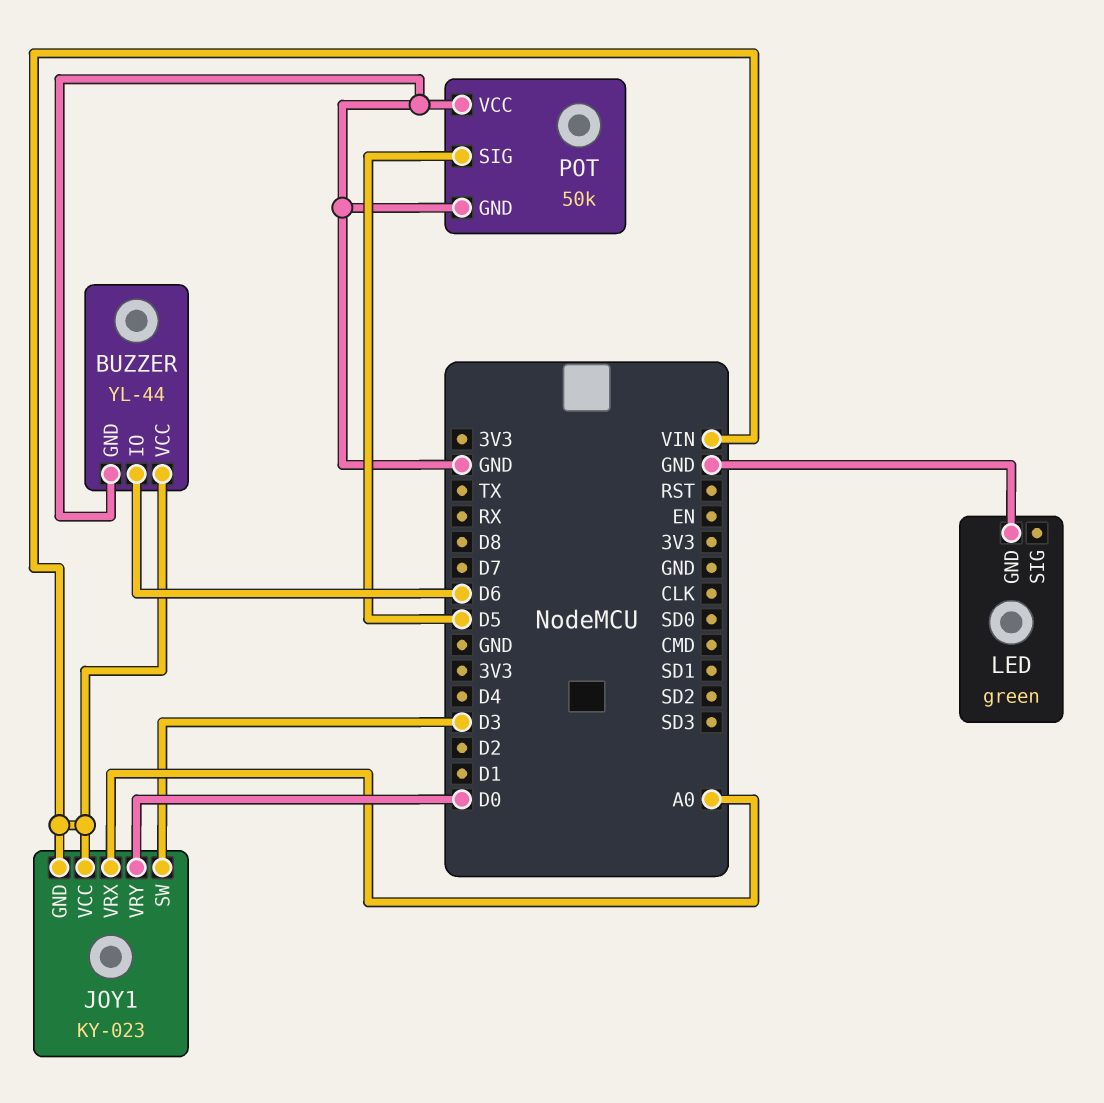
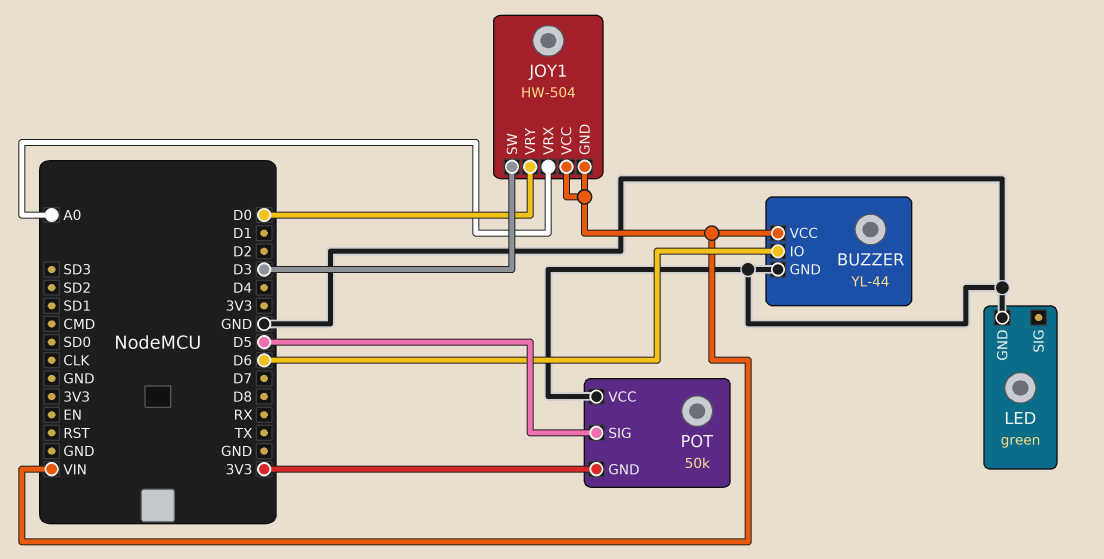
JOY1: KY-023 -> HW-504
POT pin GND: GND -> 3V3

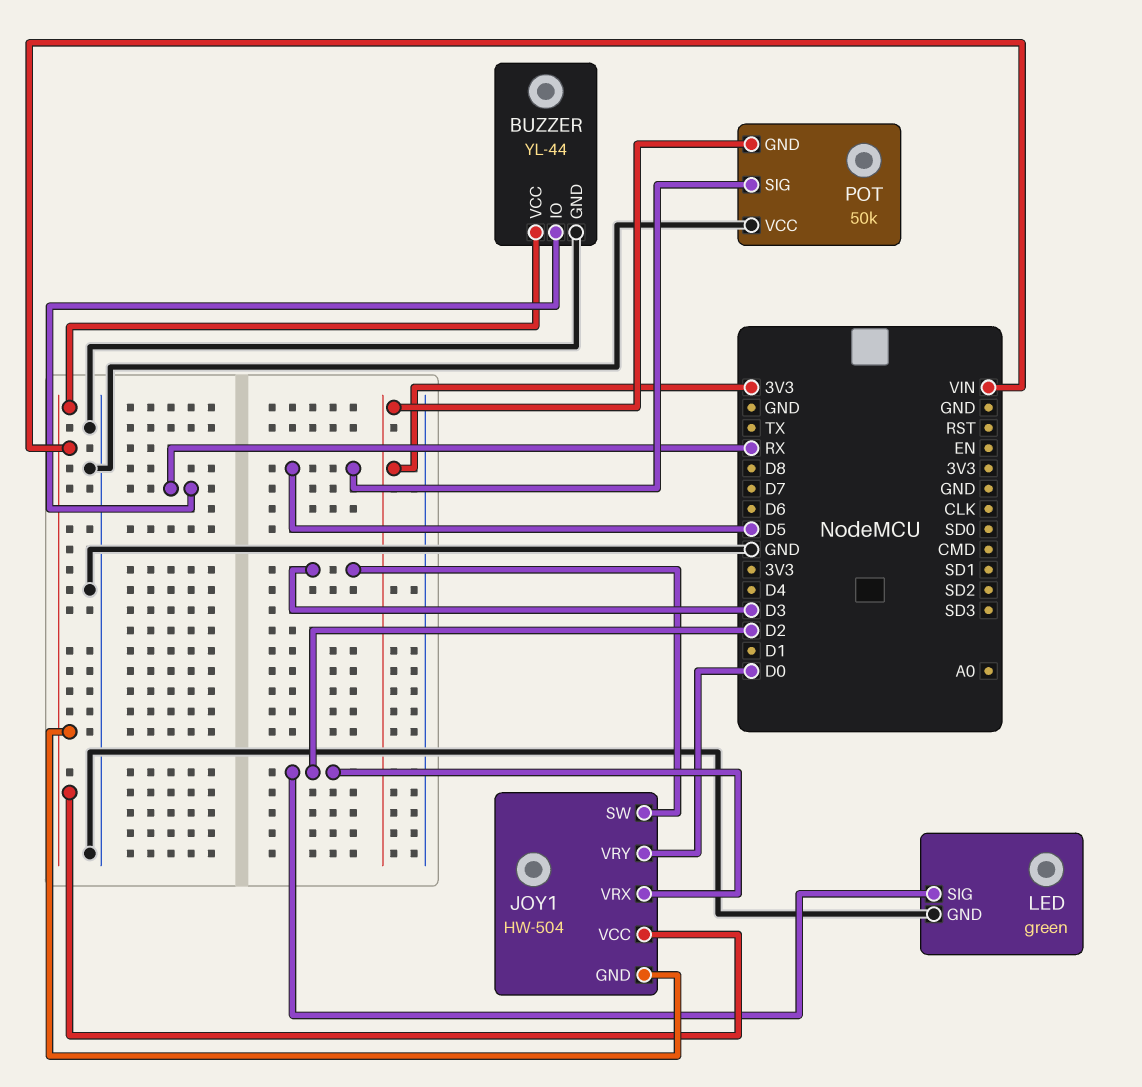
BUZZER pin IO: D6 -> RX
JOY1 pin VRX: A0 -> D2
LED pin SIG: none -> D2

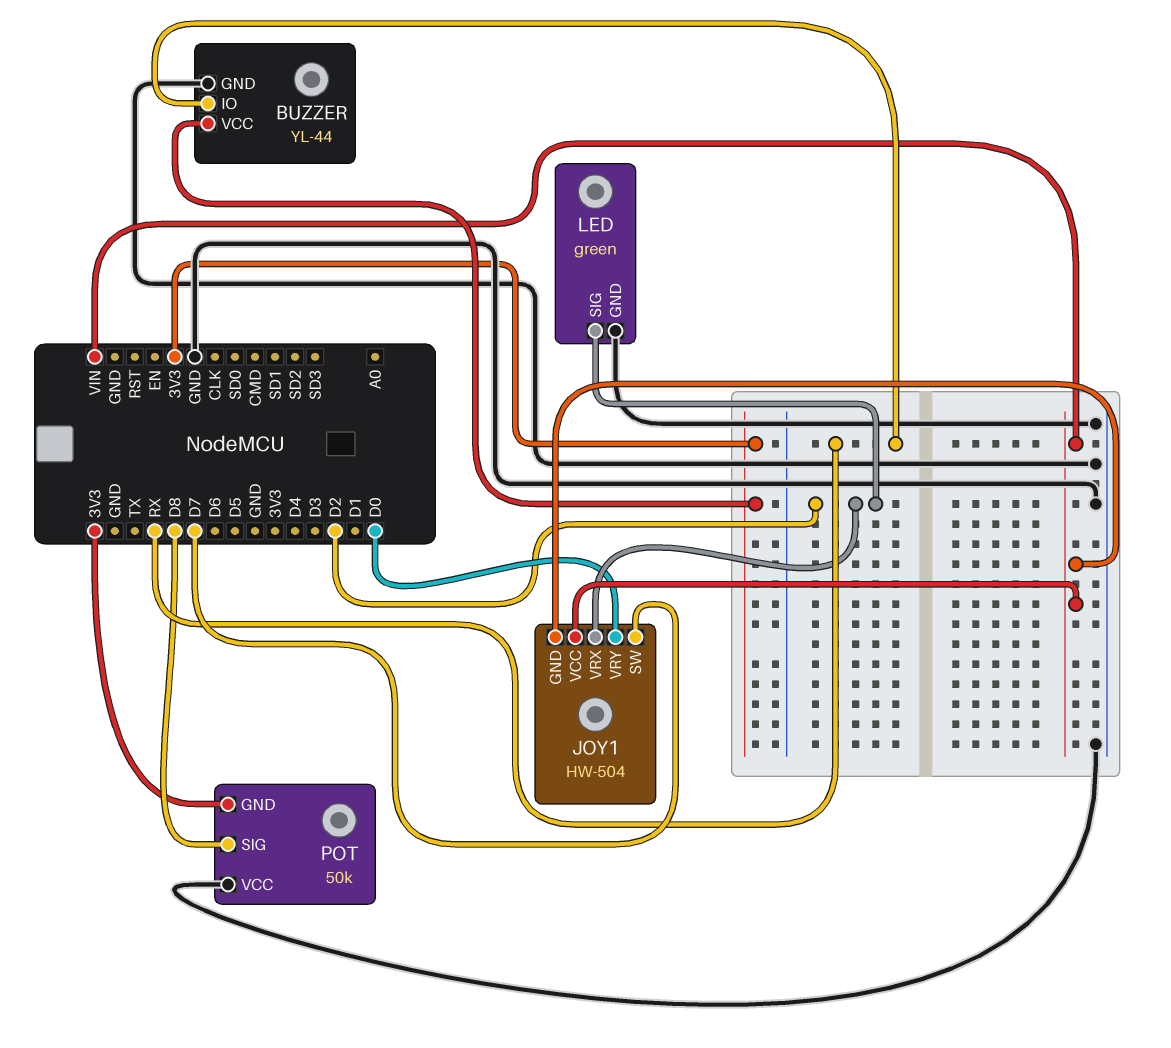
BUZZER pin VCC: VIN -> 3V3
JOY1 pin SW: D3 -> D7
POT pin SIG: D5 -> D8

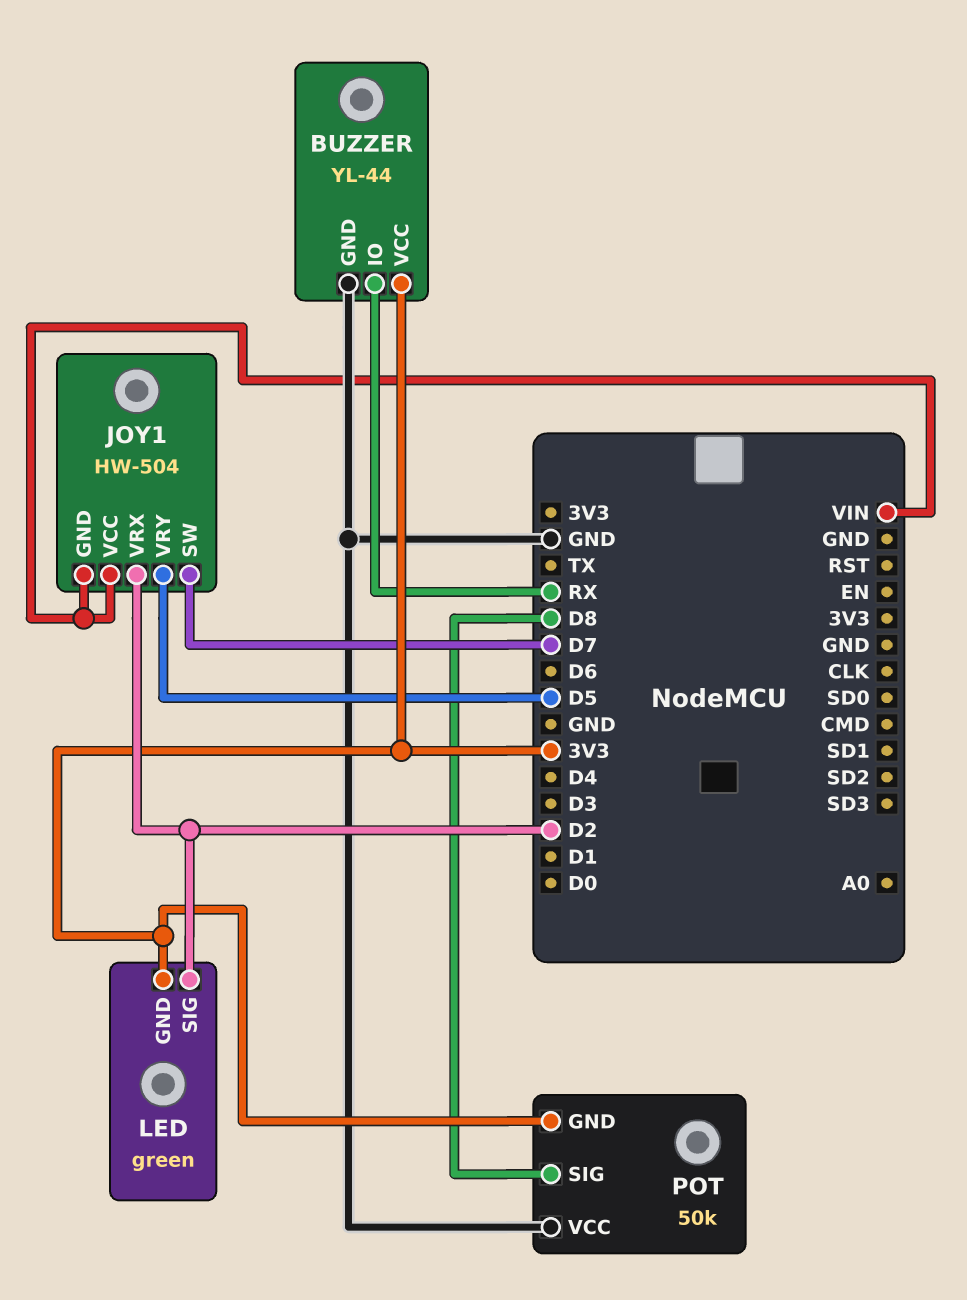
JOY1 pin VRY: D0 -> D5
LED pin GND: GND -> 3V3

